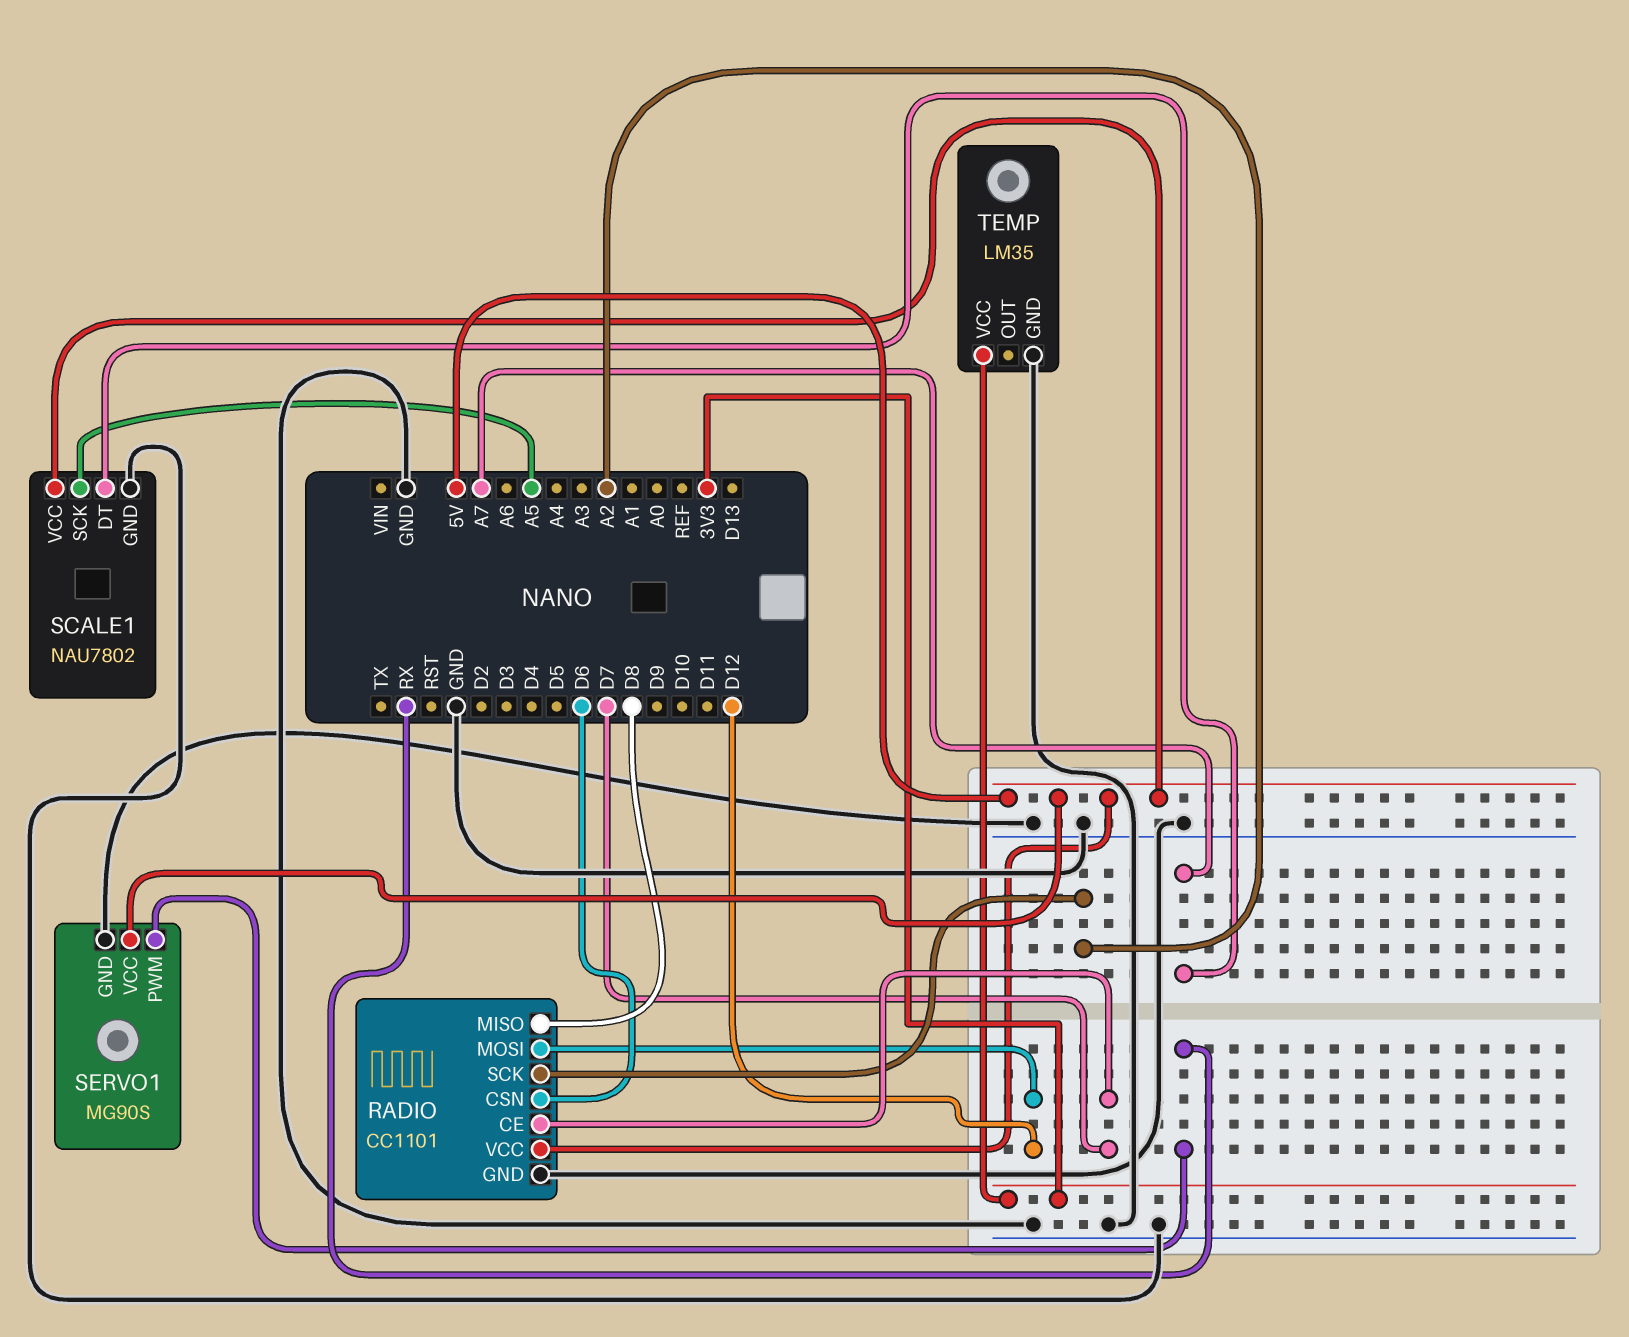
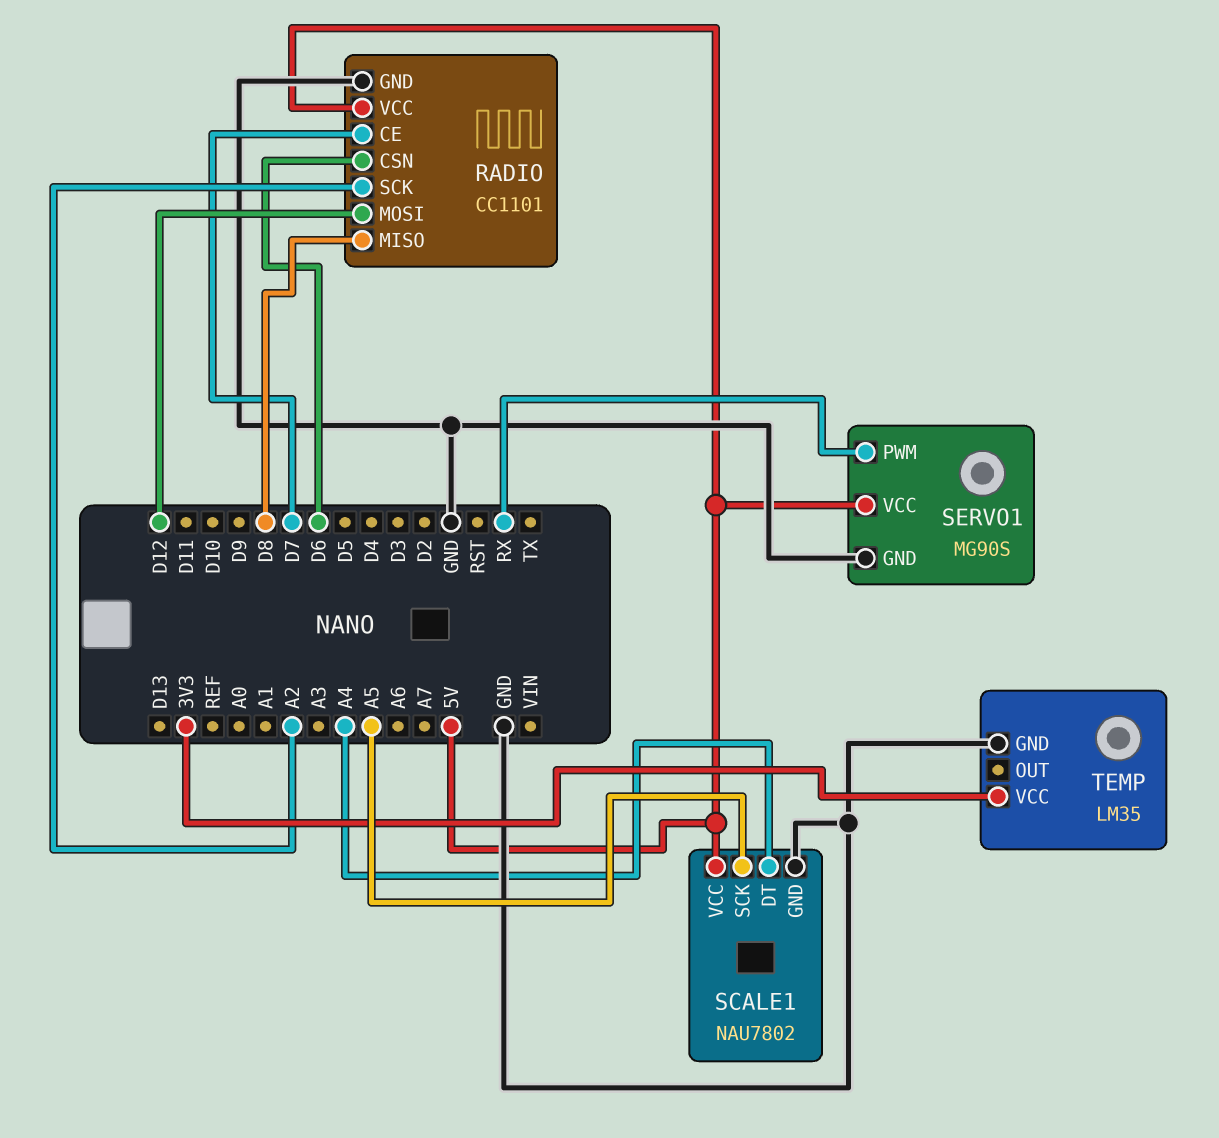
SCALE1 pin DT: A7 -> A4

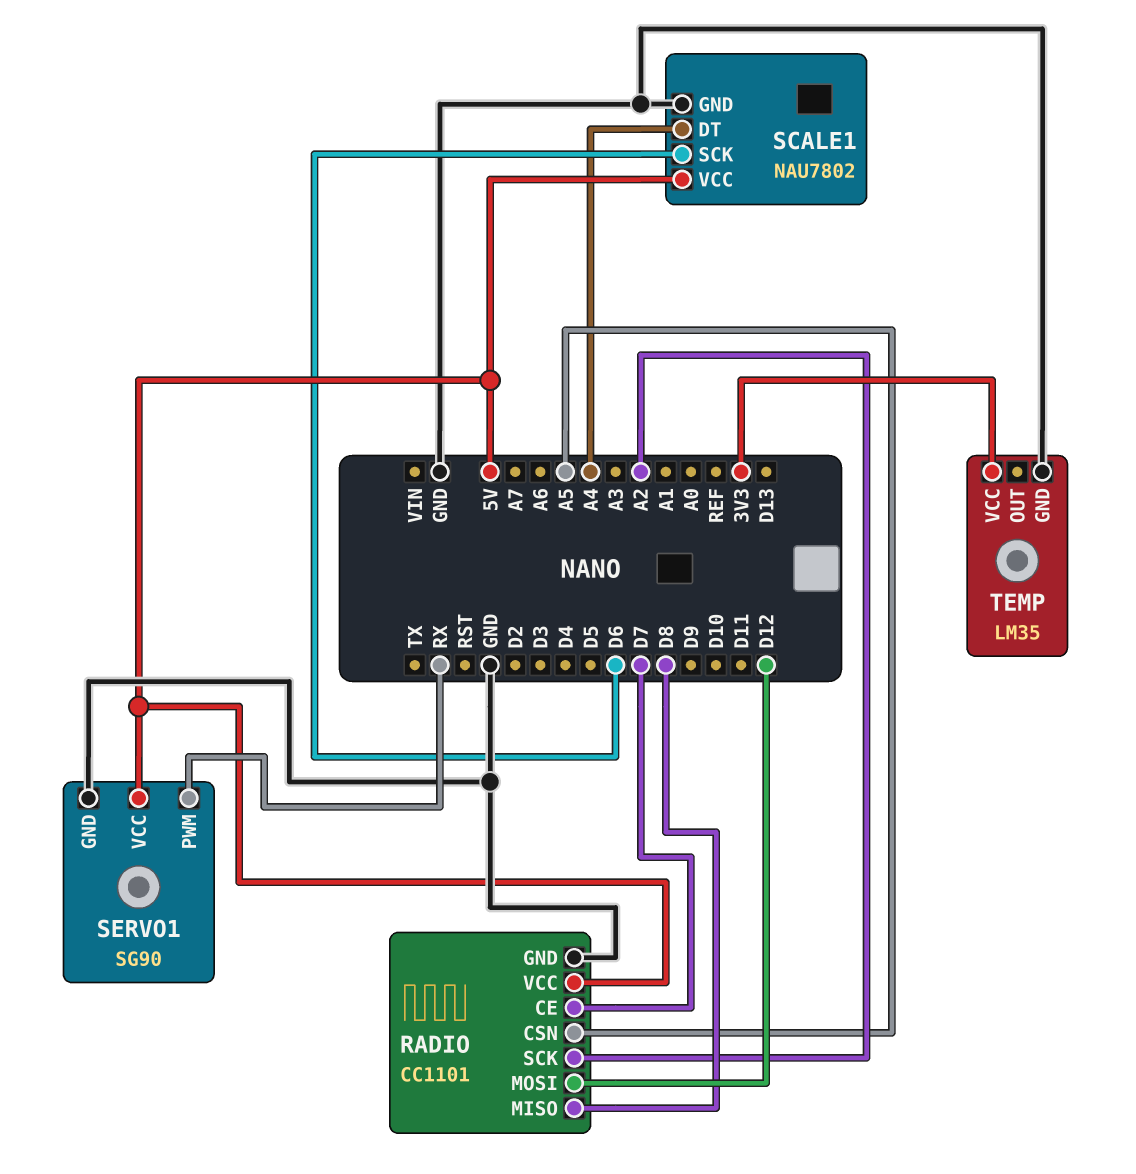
RADIO pin CSN: D6 -> A5
SCALE1 pin SCK: A5 -> D6
SERVO1: MG90S -> SG90

